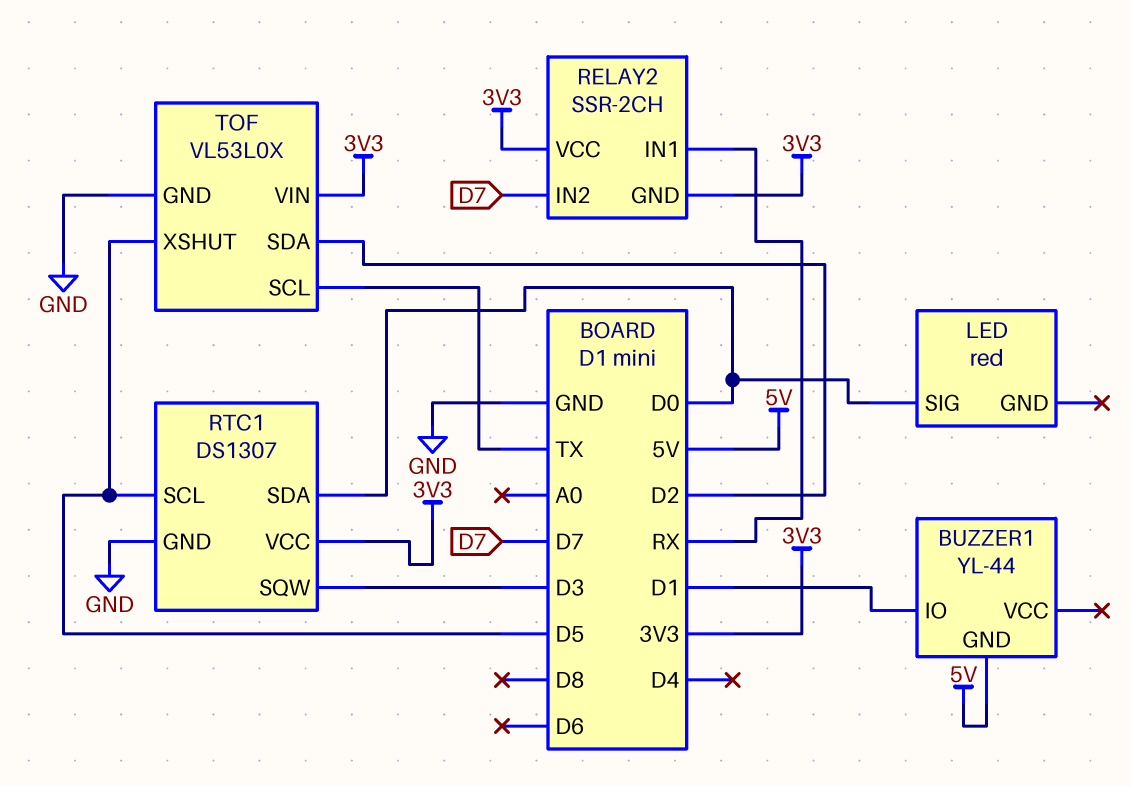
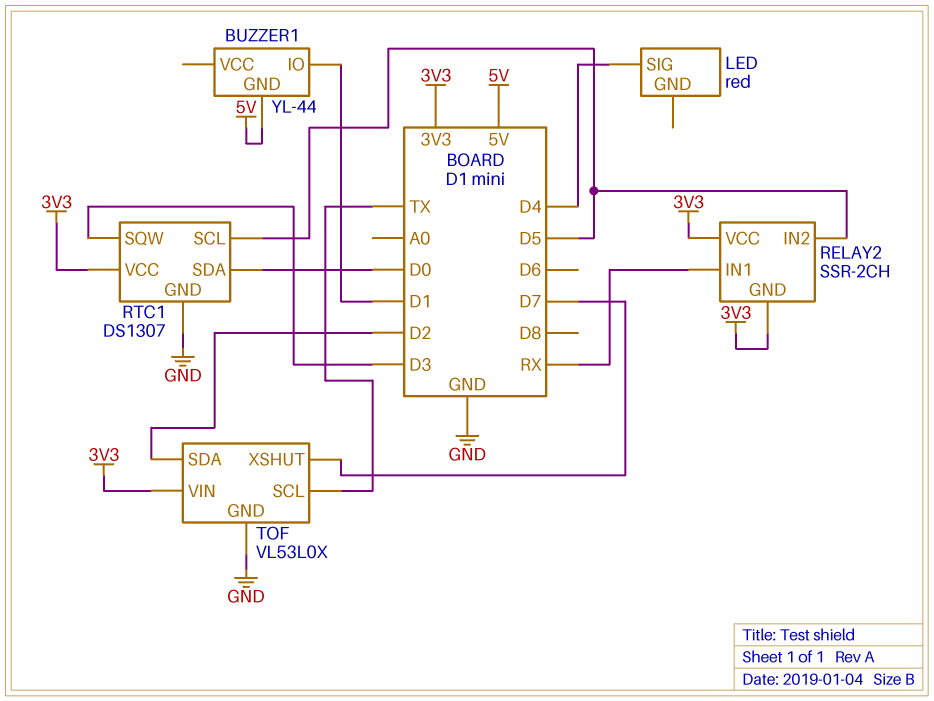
LED pin SIG: D0 -> D4
RELAY2 pin IN2: D7 -> D5
TOF pin XSHUT: D5 -> D7

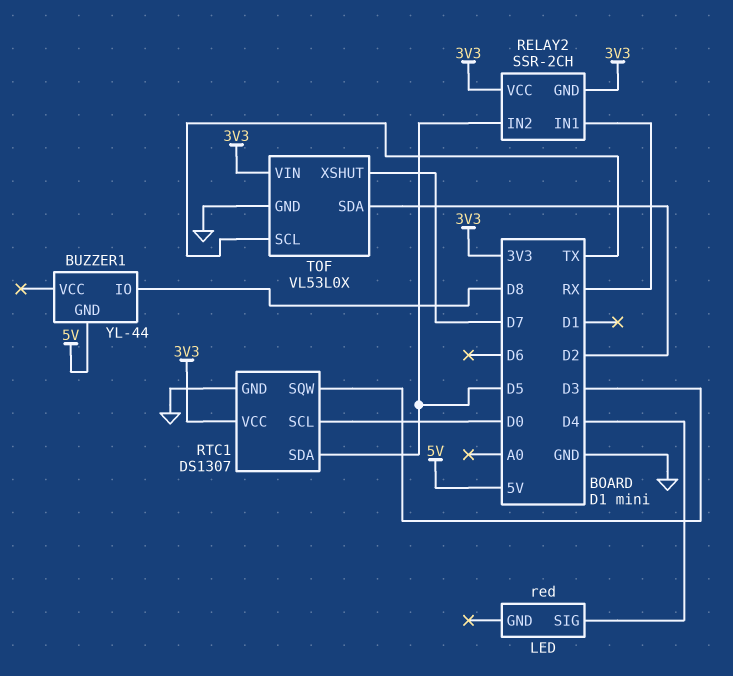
BUZZER1 pin IO: D1 -> D8
RTC1 pin SCL: D5 -> D0
RTC1 pin SDA: D0 -> D5

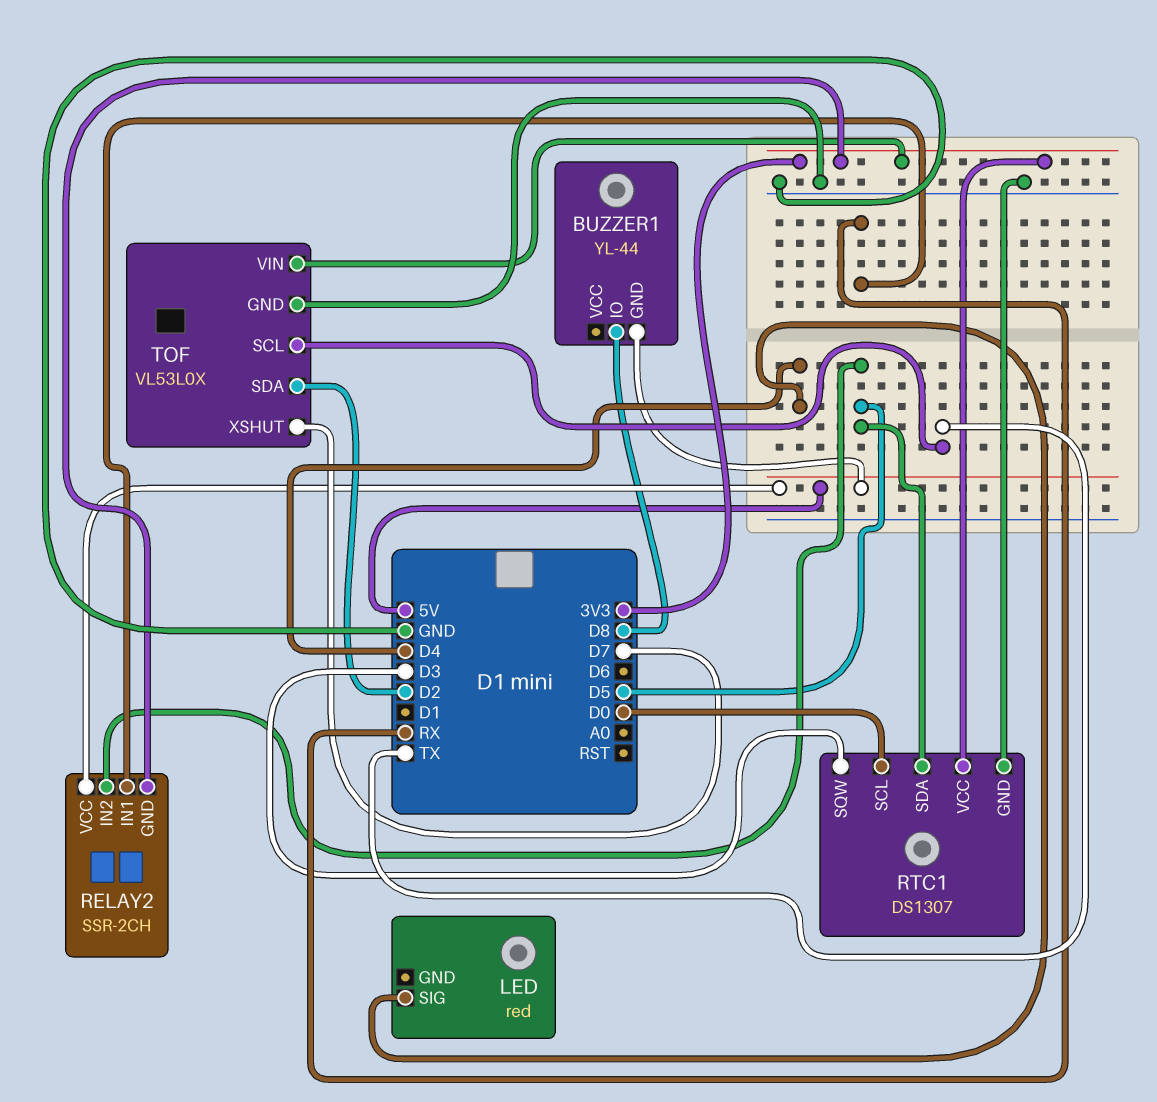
RELAY2 pin VCC: 3V3 -> 5V

